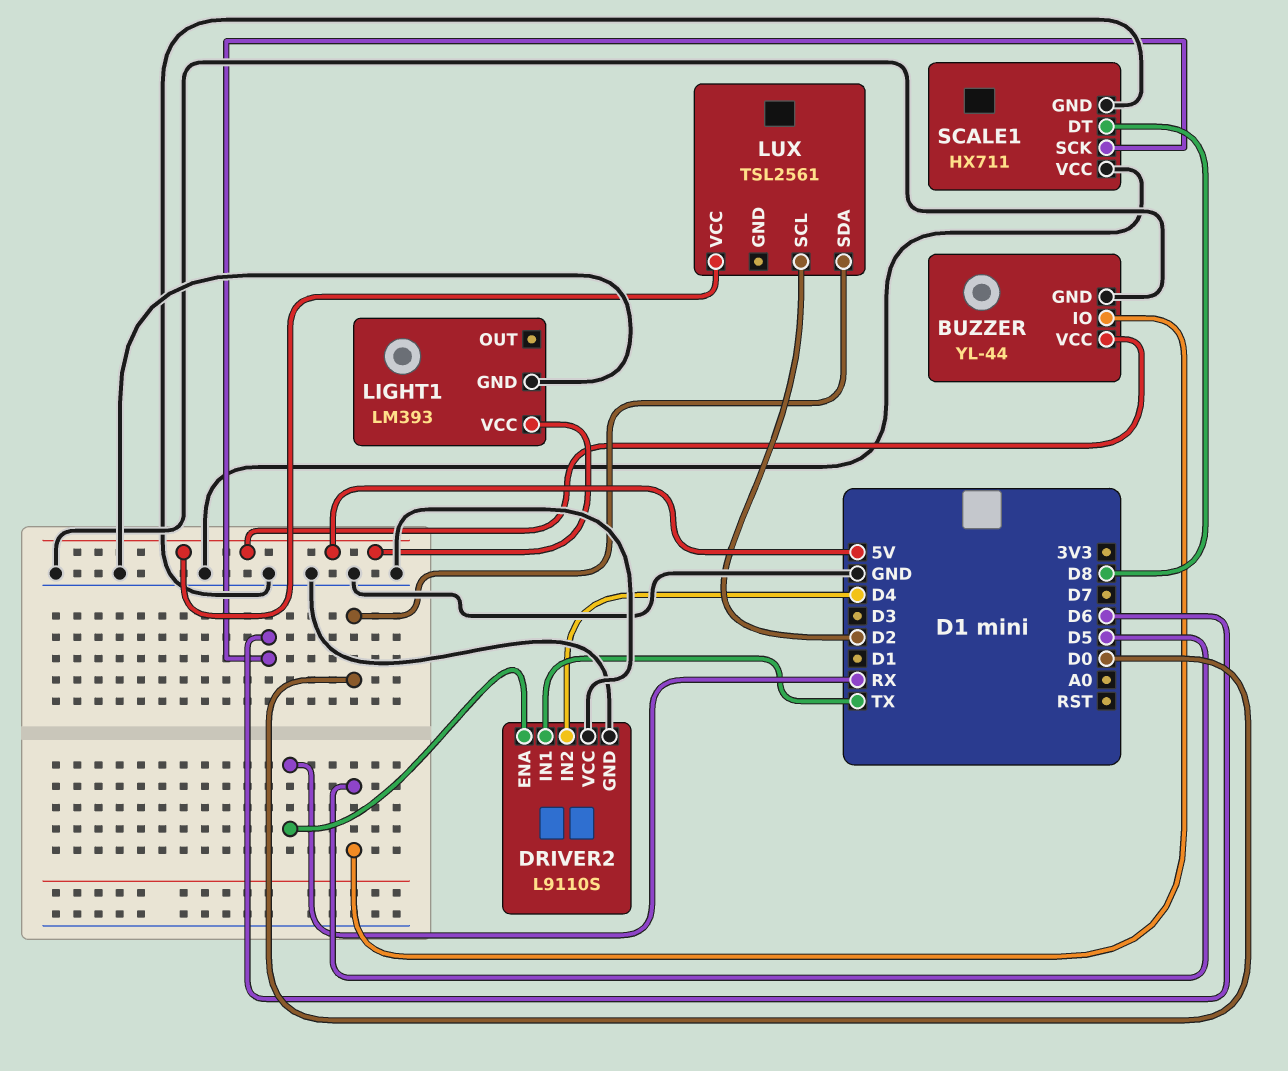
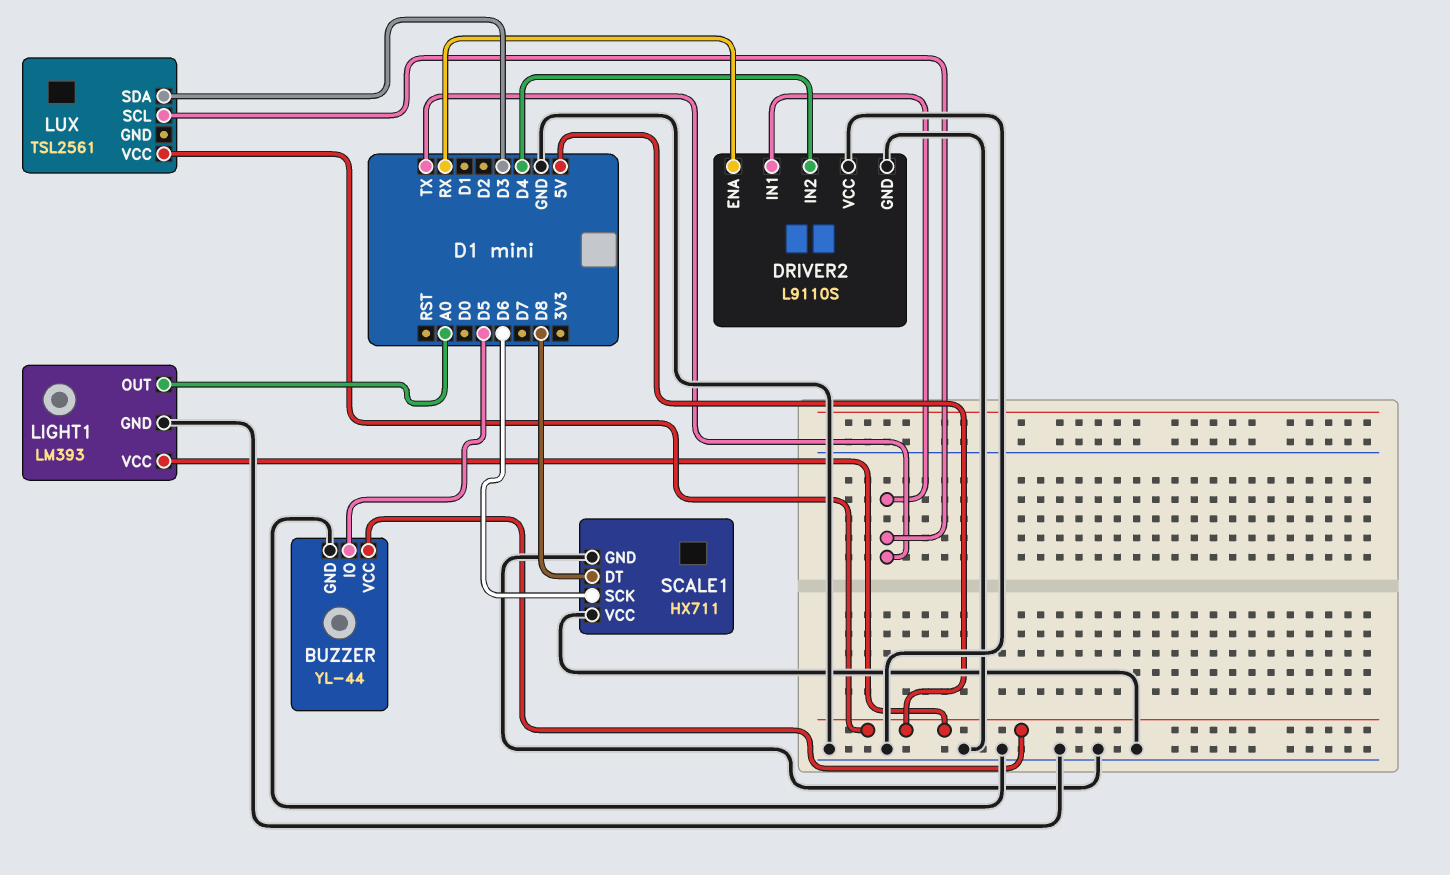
LIGHT1 pin OUT: none -> A0
LUX pin SCL: D2 -> TX
LUX pin SDA: D0 -> D3

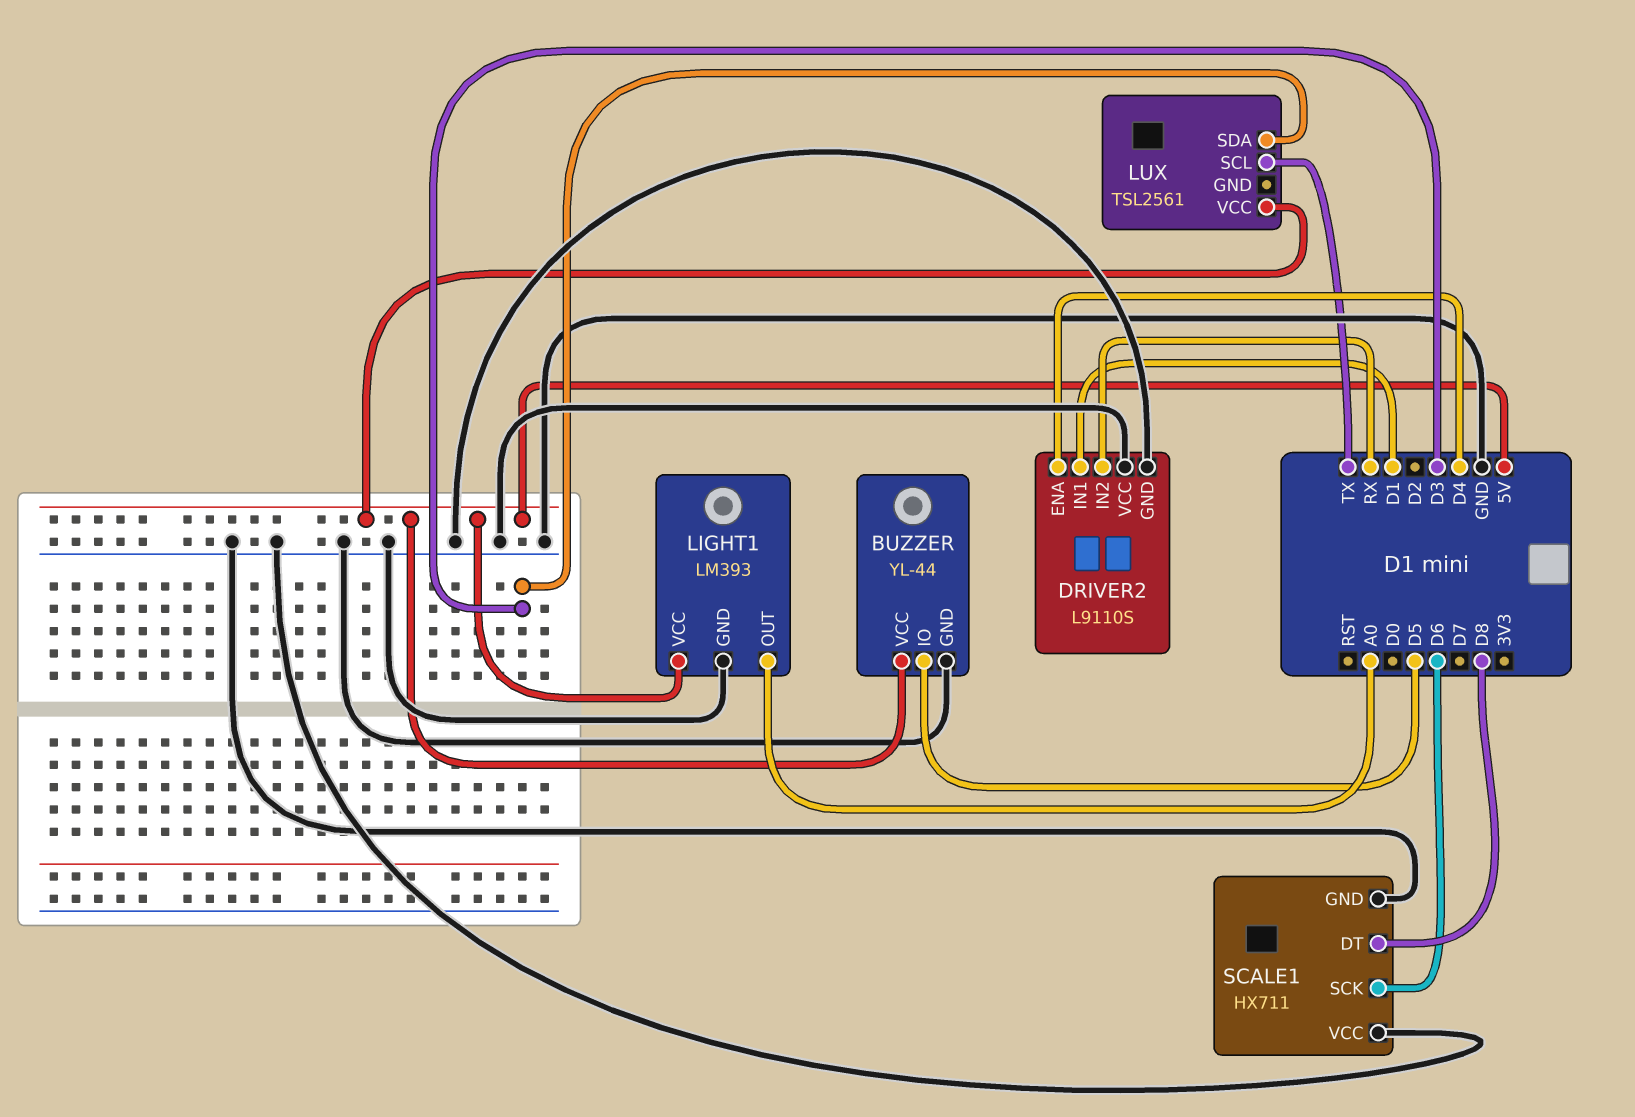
DRIVER2 pin ENA: RX -> D4
DRIVER2 pin IN1: TX -> D1
DRIVER2 pin IN2: D4 -> RX

